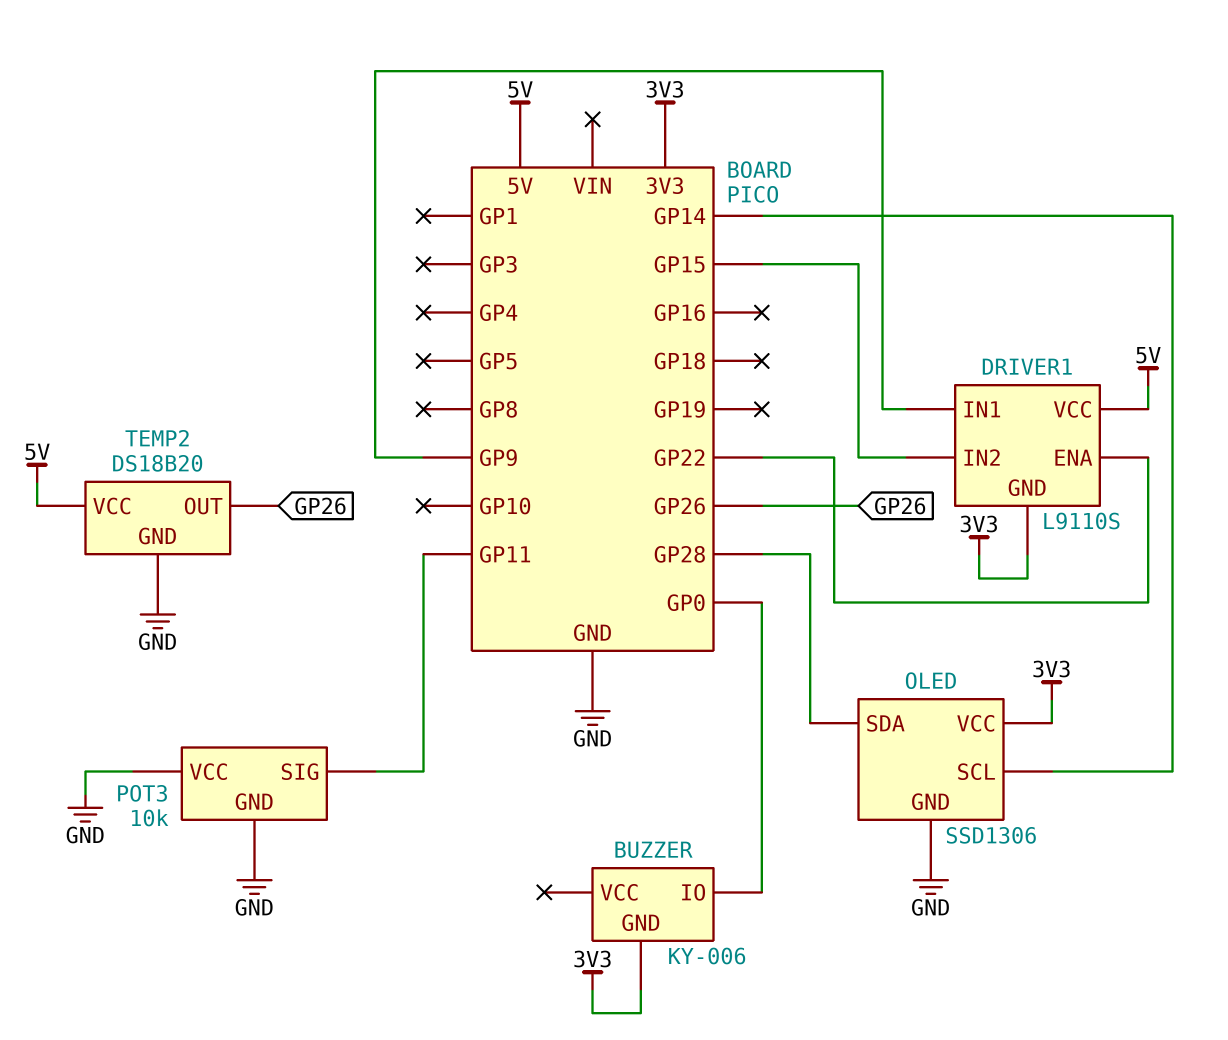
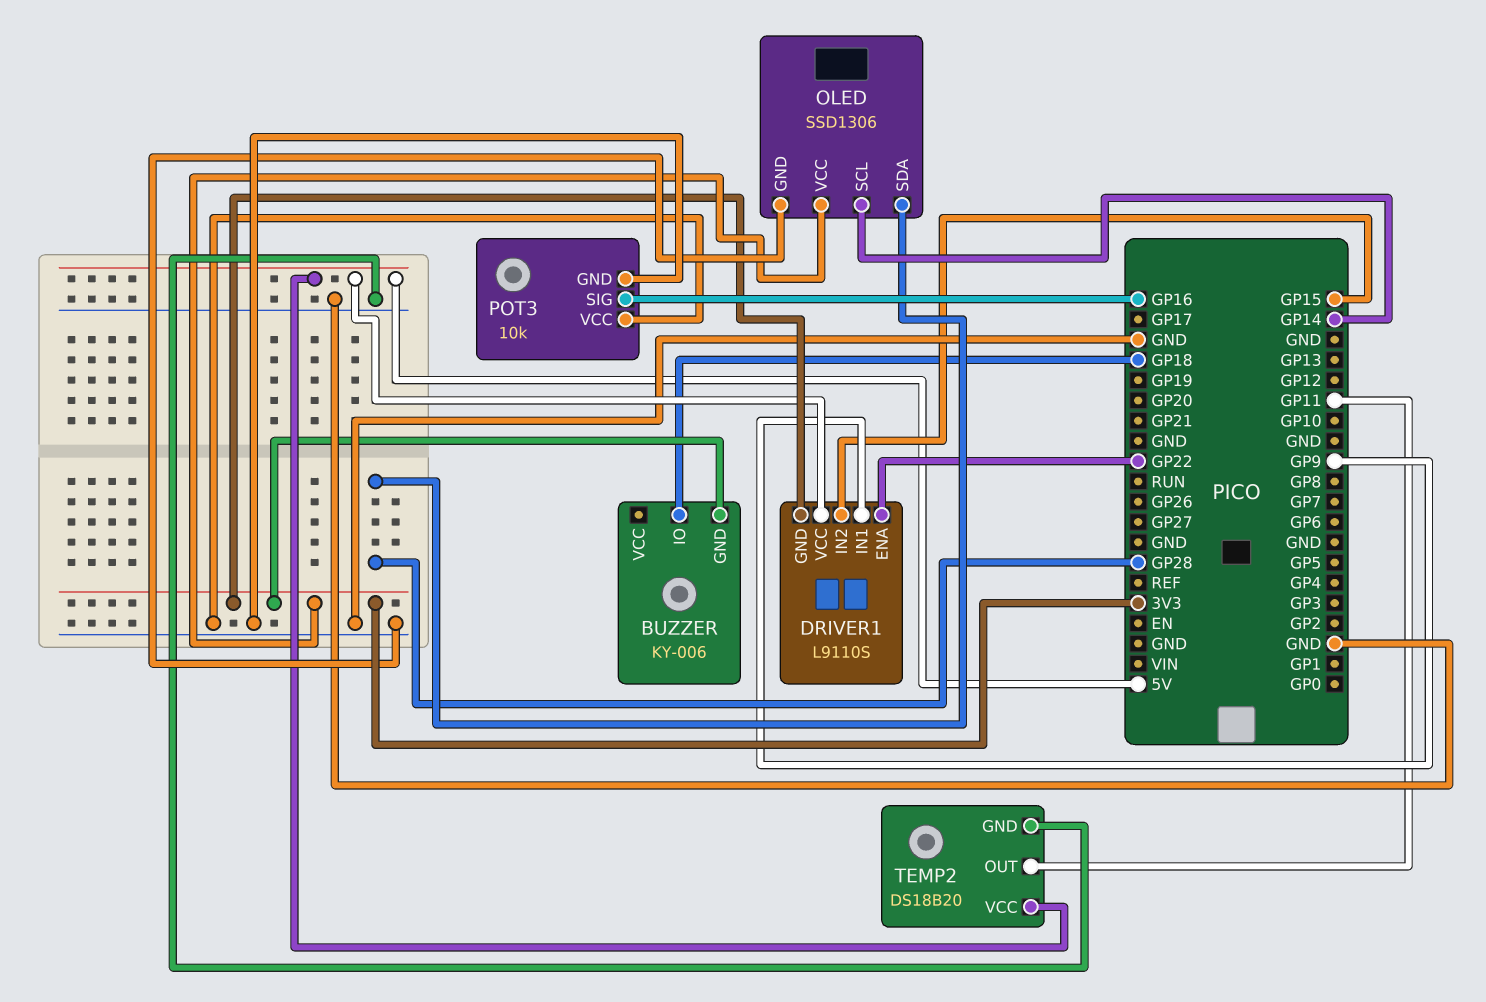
BUZZER pin IO: GP0 -> GP18
POT3 pin SIG: GP11 -> GP16
TEMP2 pin OUT: GP26 -> GP11

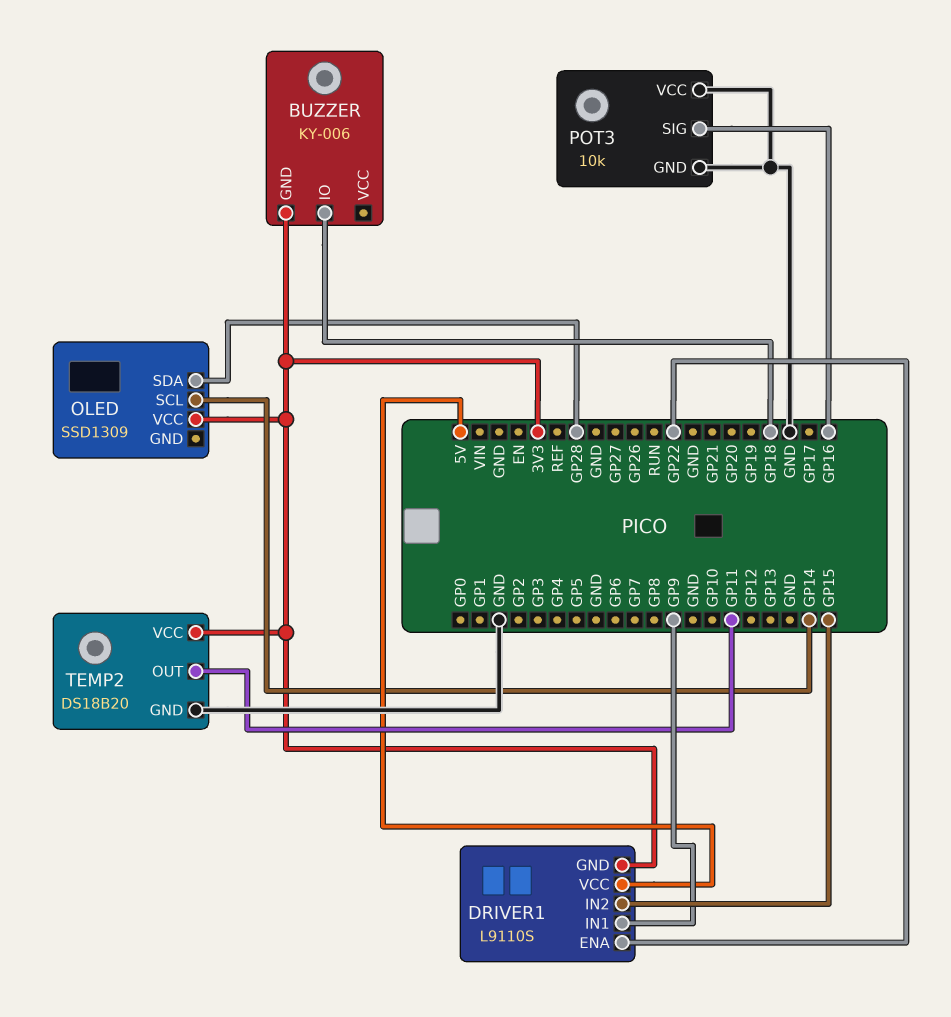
OLED: SSD1306 -> SSD1309
OLED pin GND: GND -> none
TEMP2 pin VCC: 5V -> 3V3

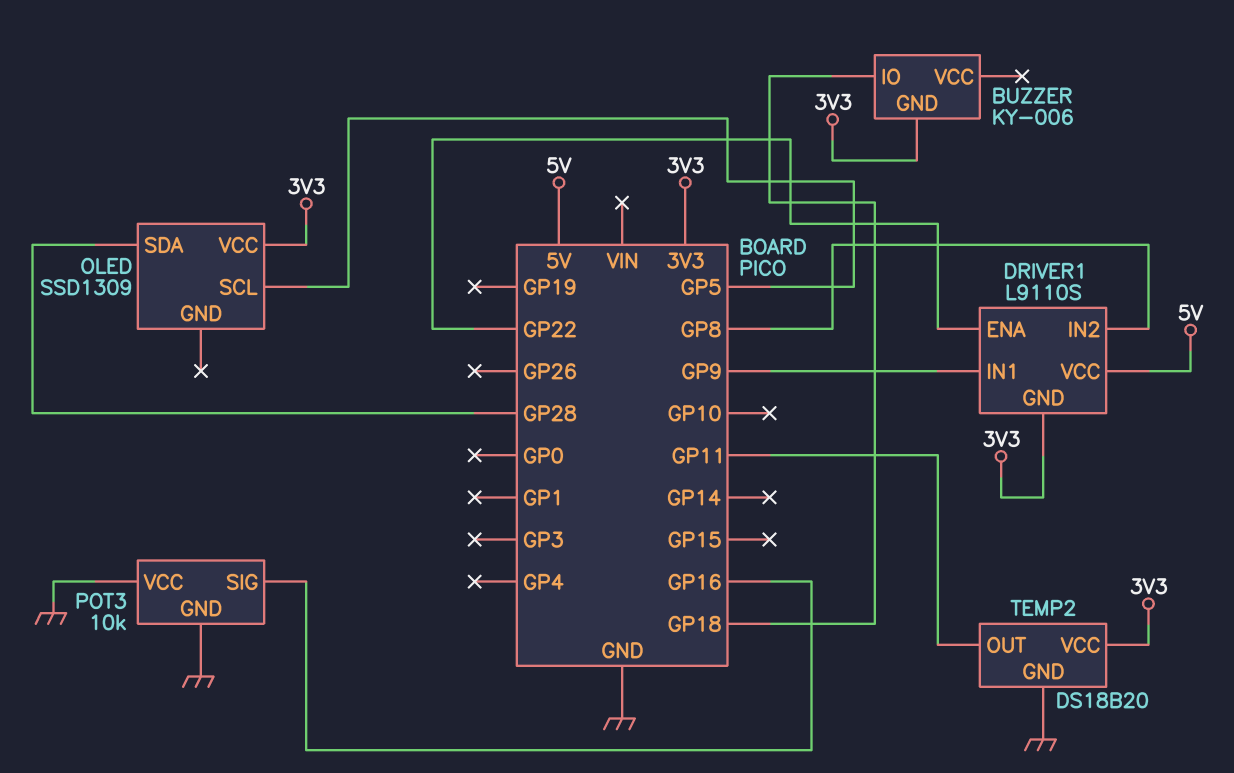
DRIVER1 pin IN2: GP15 -> GP8
OLED pin SCL: GP14 -> GP5

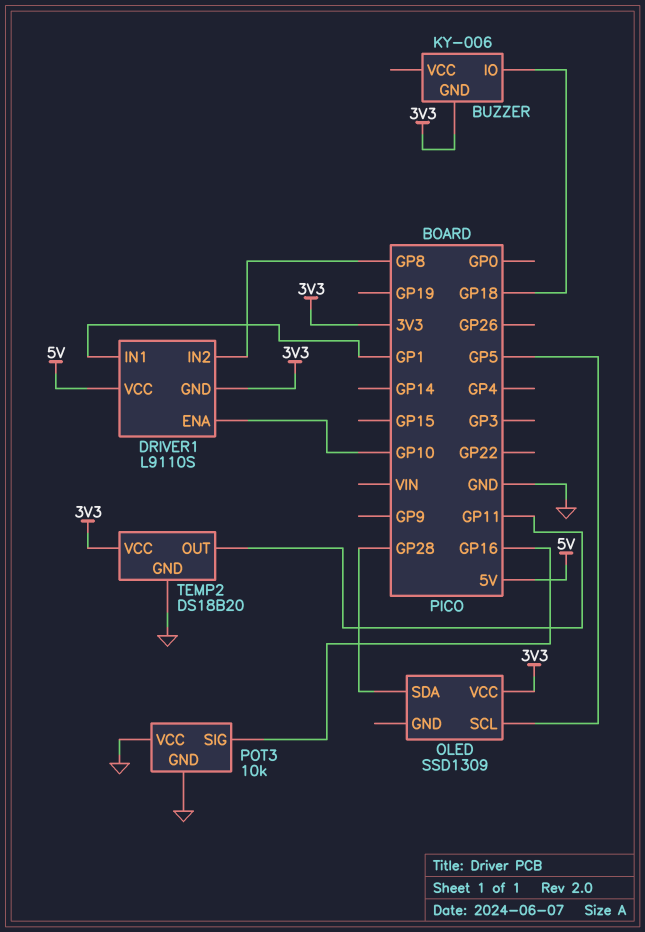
DRIVER1 pin ENA: GP22 -> GP10
DRIVER1 pin IN1: GP9 -> GP1

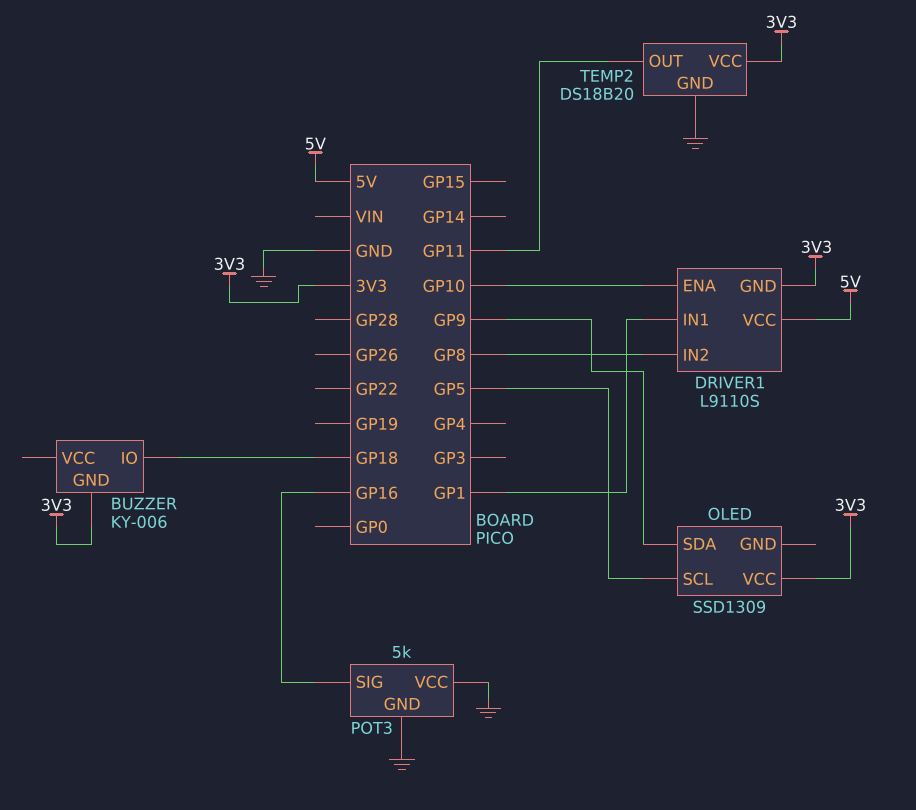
OLED pin SDA: GP28 -> GP9
POT3: 10k -> 5k

